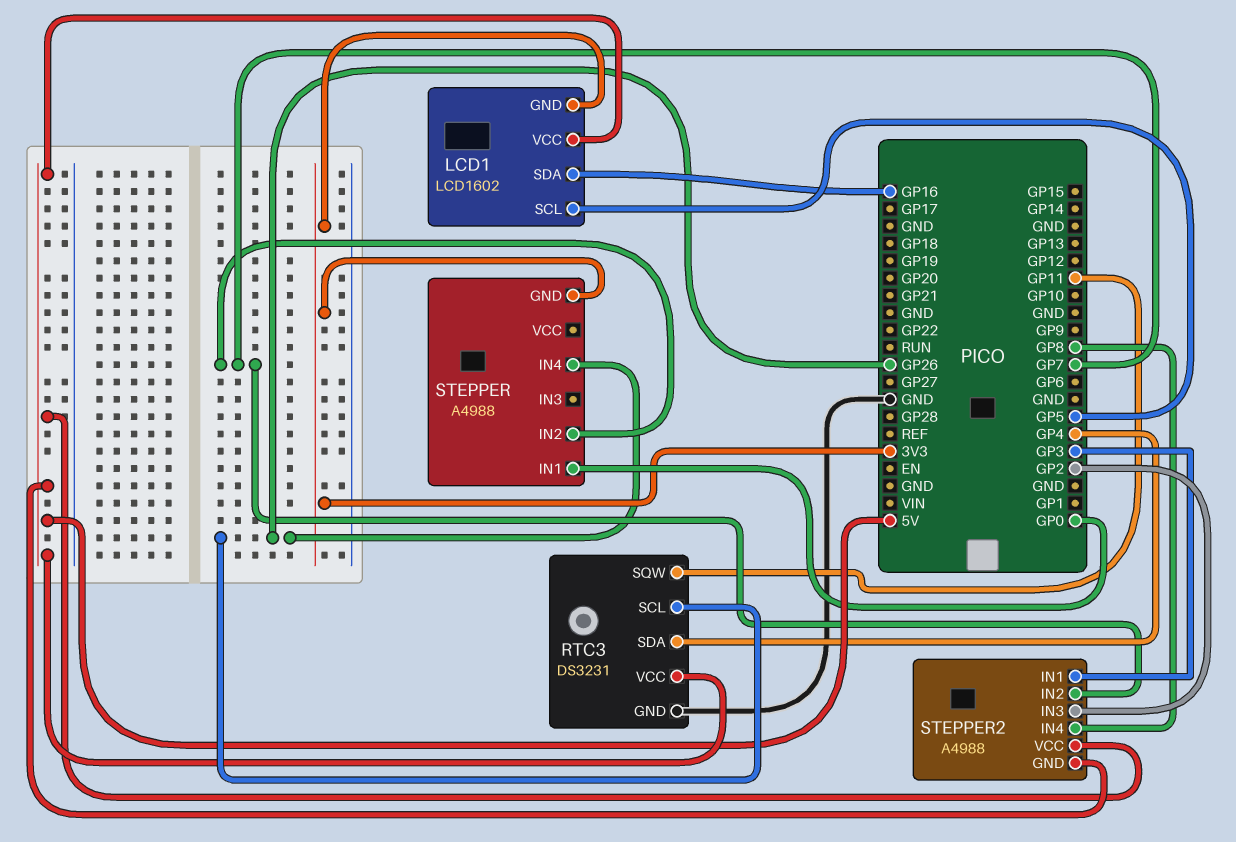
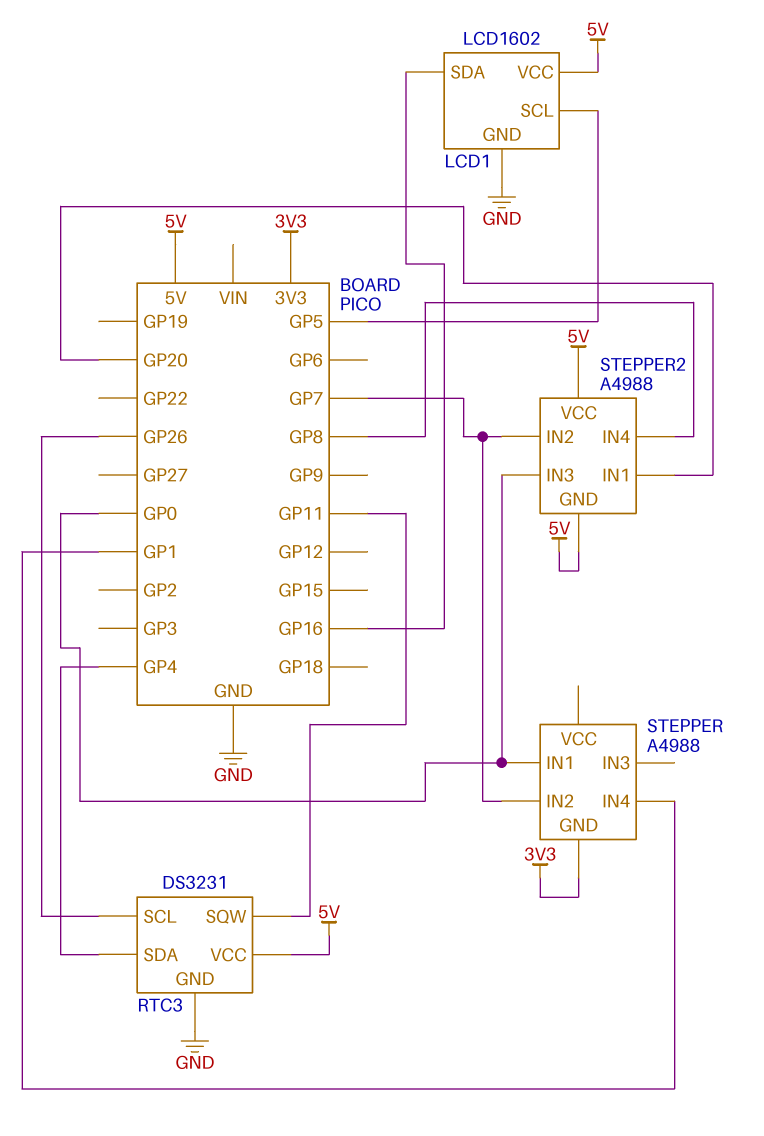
LCD1 pin GND: 3V3 -> GND
STEPPER pin IN4: GP26 -> GP1
STEPPER2 pin IN1: GP3 -> GP20
STEPPER2 pin IN3: GP2 -> GP0

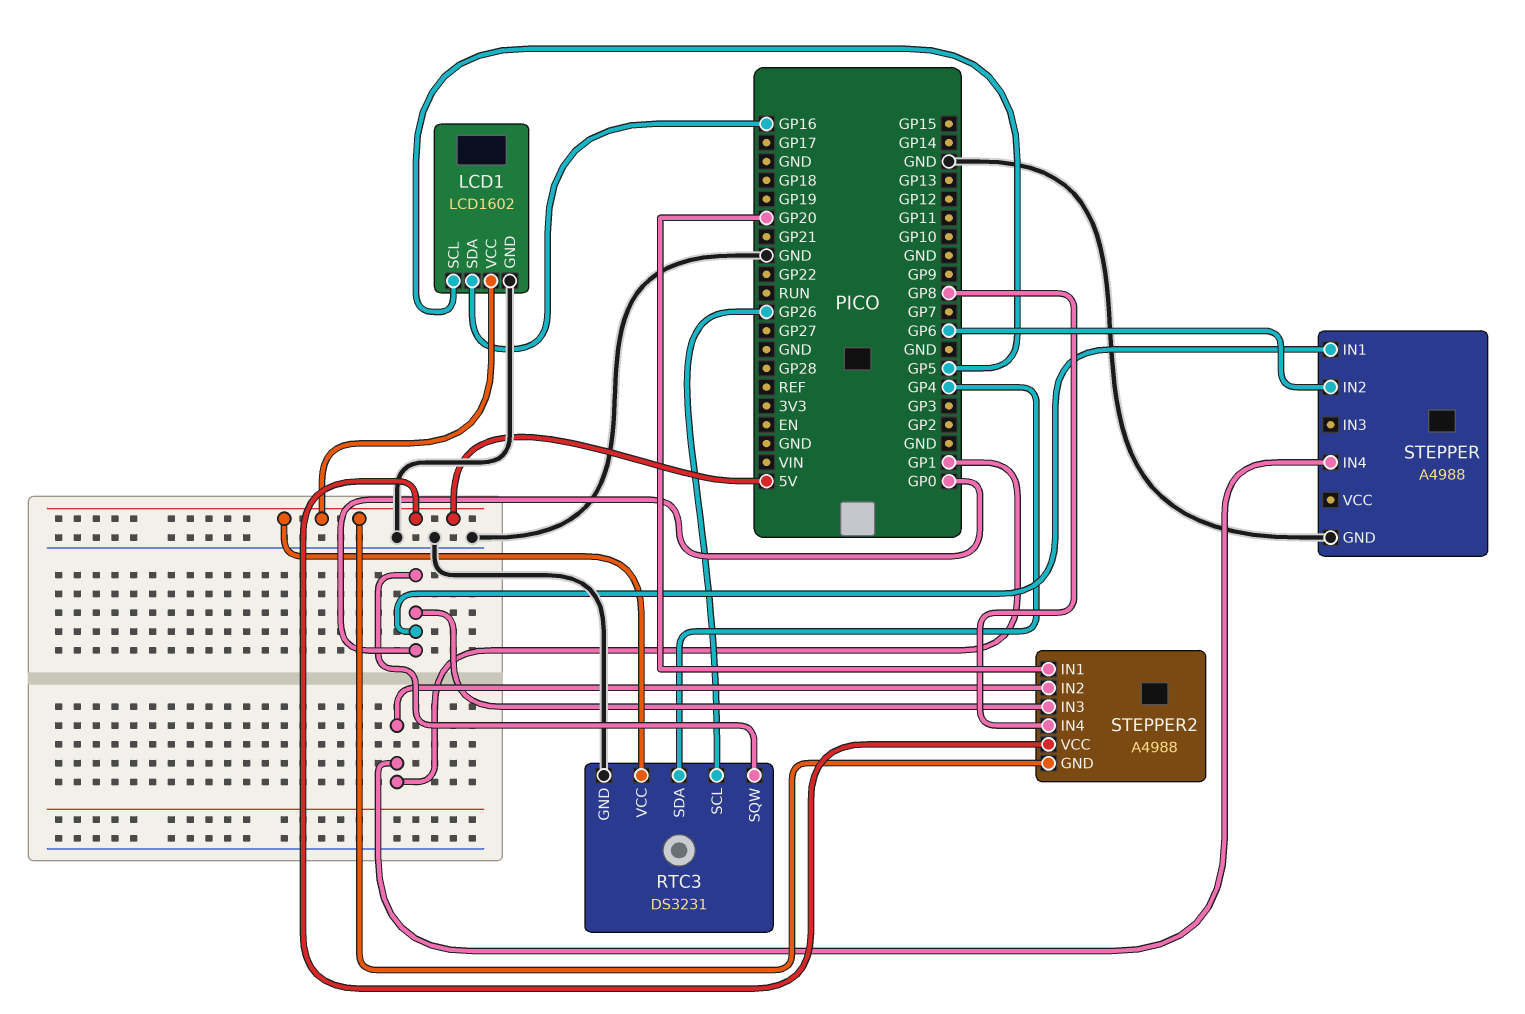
RTC3 pin SQW: GP11 -> GP0
STEPPER pin GND: 3V3 -> GND
STEPPER pin IN2: GP7 -> GP6
STEPPER2 pin IN2: GP7 -> GP1

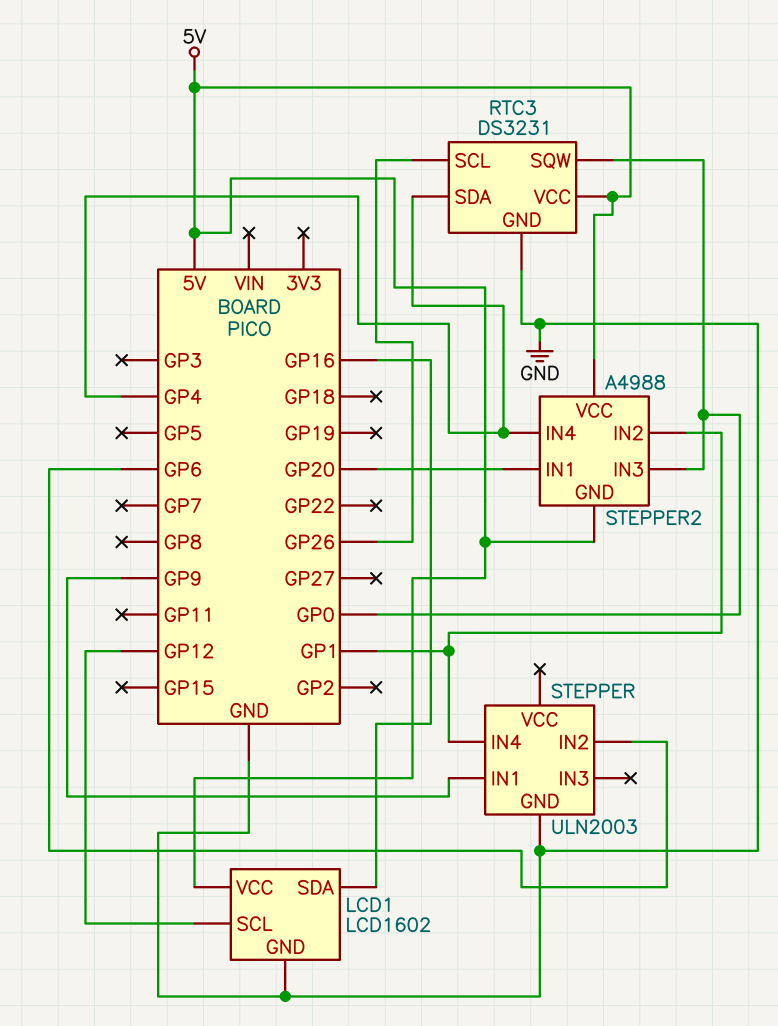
LCD1 pin SCL: GP5 -> GP12
STEPPER: A4988 -> ULN2003
STEPPER pin IN1: GP0 -> GP9
STEPPER2 pin IN4: GP8 -> GP4

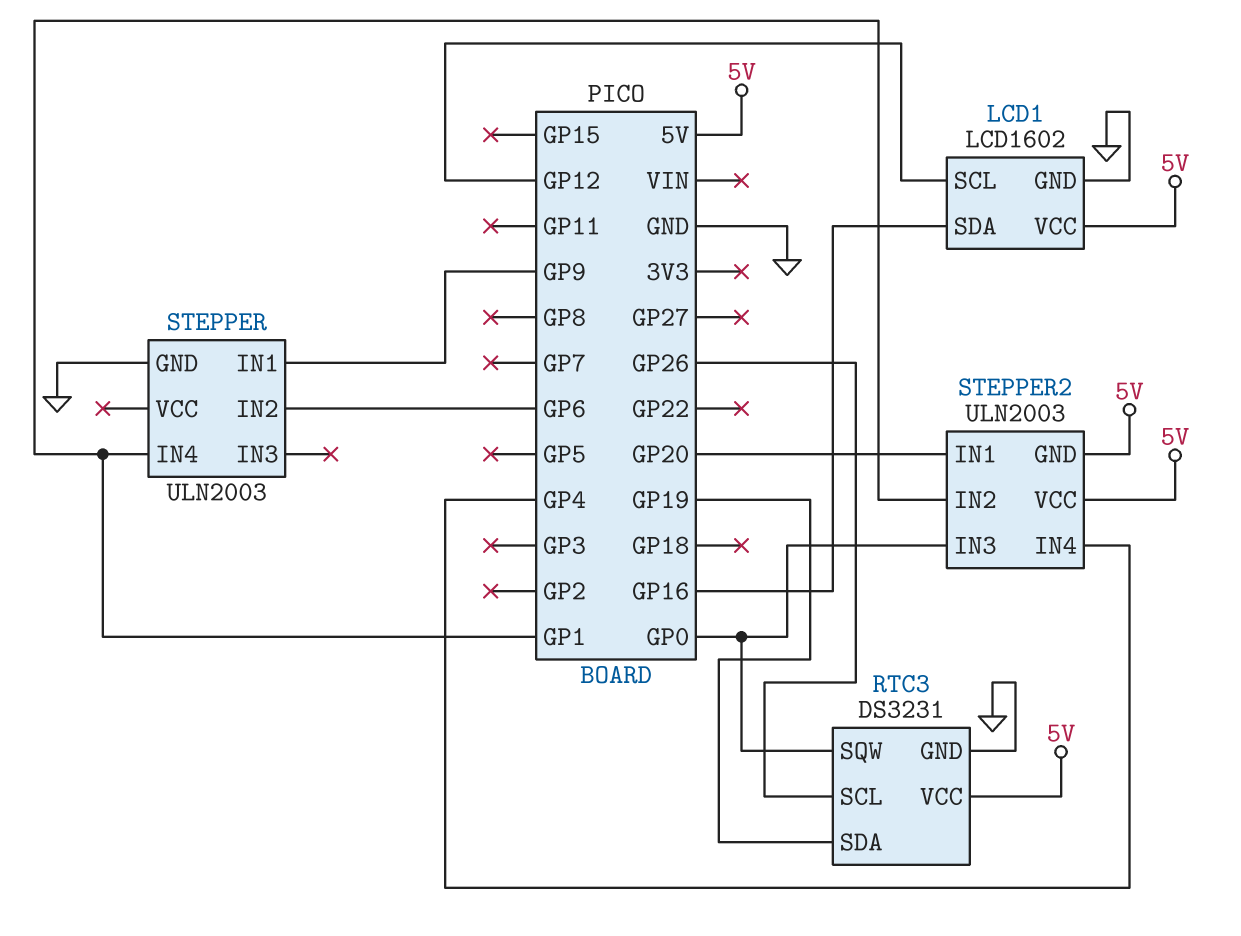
RTC3 pin SDA: GP4 -> GP19
STEPPER2: A4988 -> ULN2003

